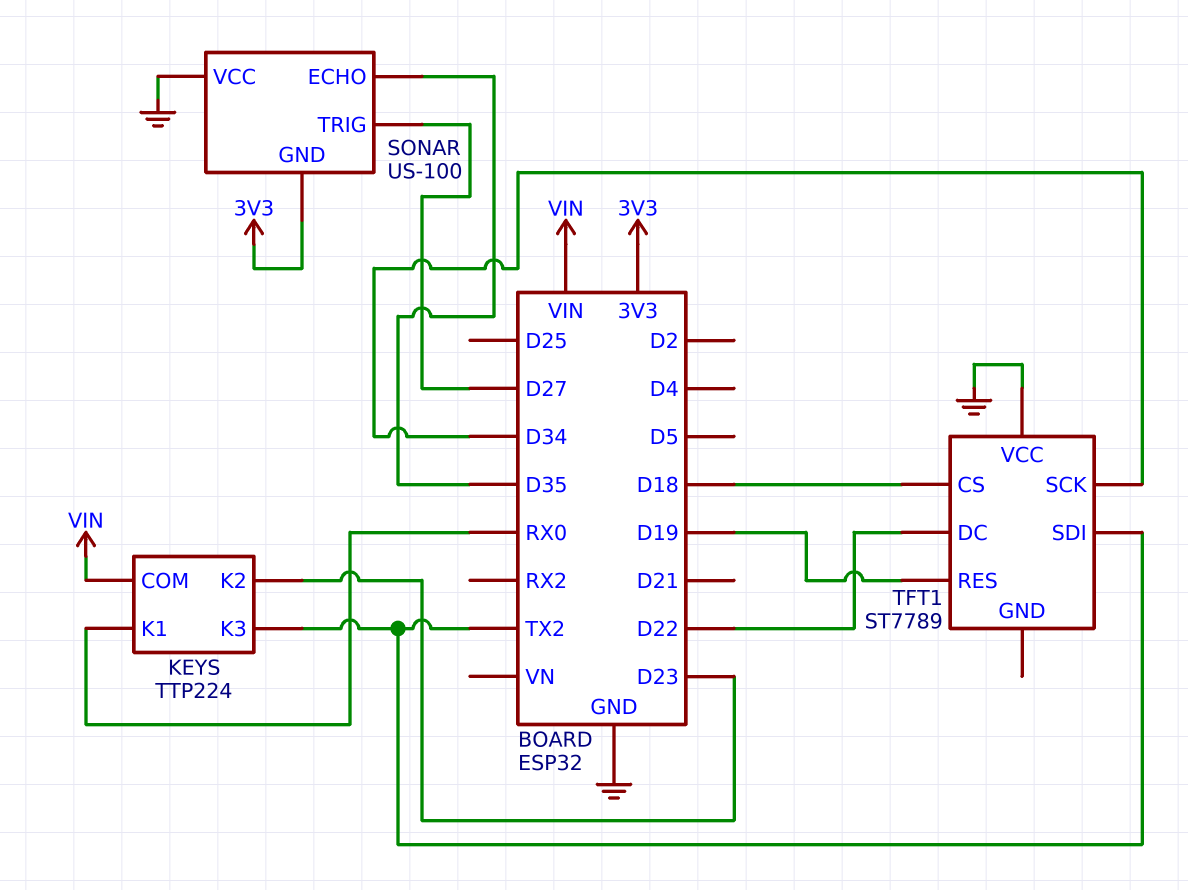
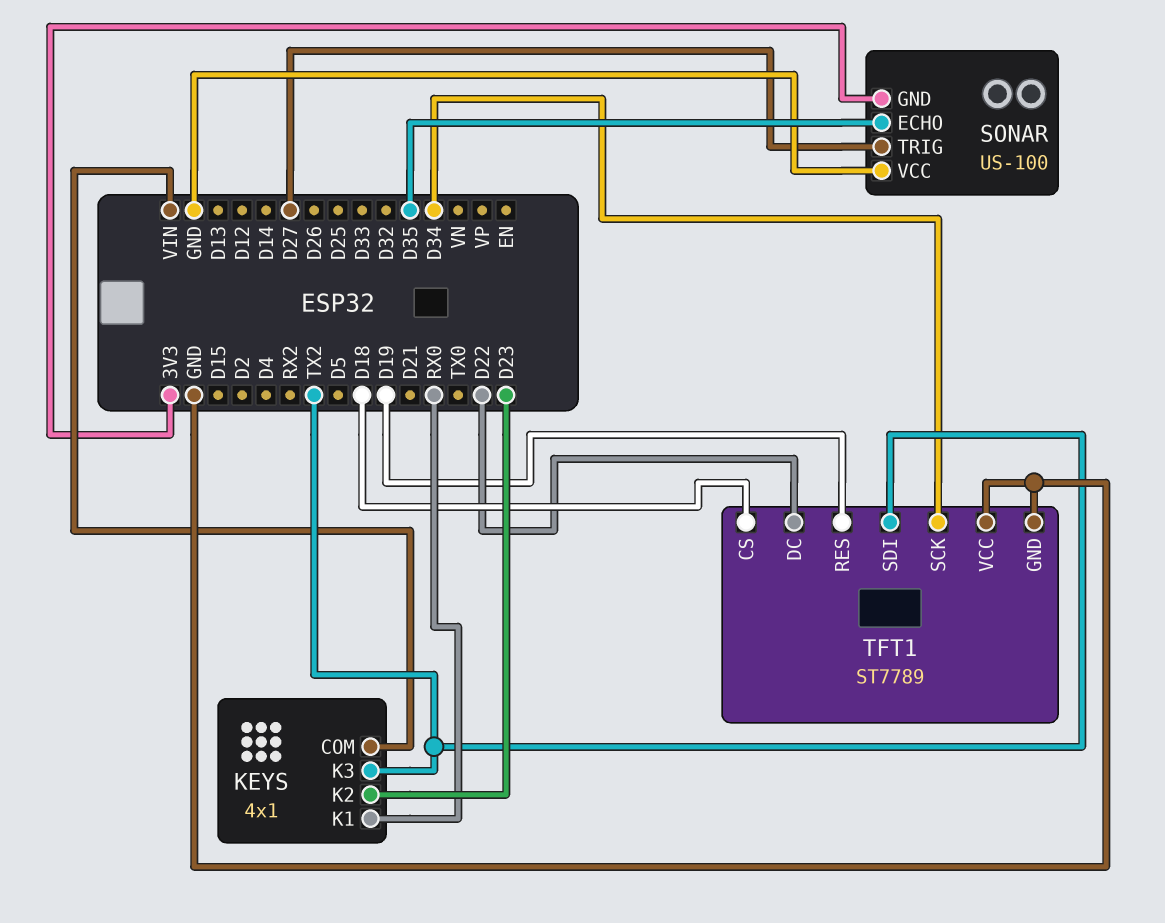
KEYS: TTP224 -> 4x1
TFT1 pin GND: none -> GND

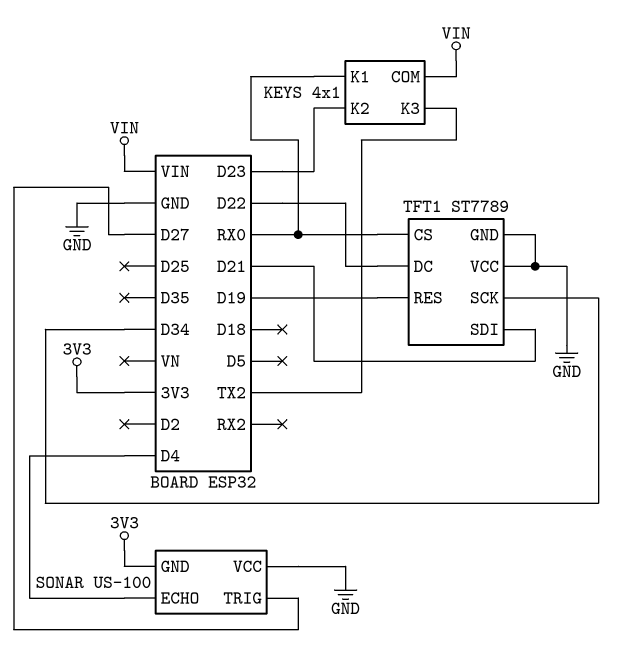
SONAR pin ECHO: D35 -> D4
TFT1 pin CS: D18 -> RX0
TFT1 pin SDI: TX2 -> D21

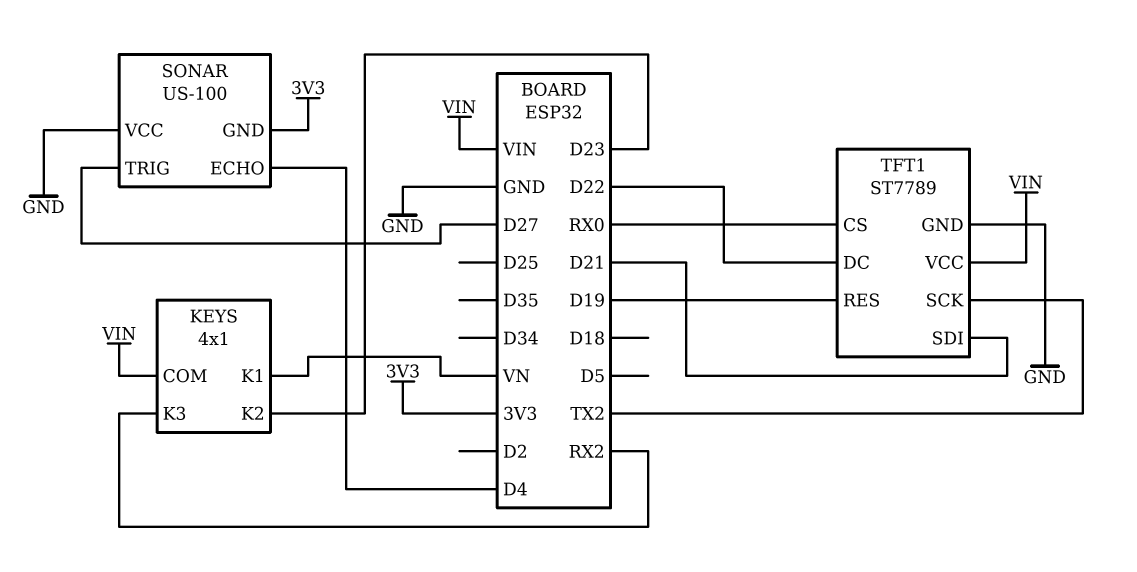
KEYS pin K1: RX0 -> VN
KEYS pin K3: TX2 -> RX2
TFT1 pin SCK: D34 -> TX2
TFT1 pin VCC: GND -> VIN

